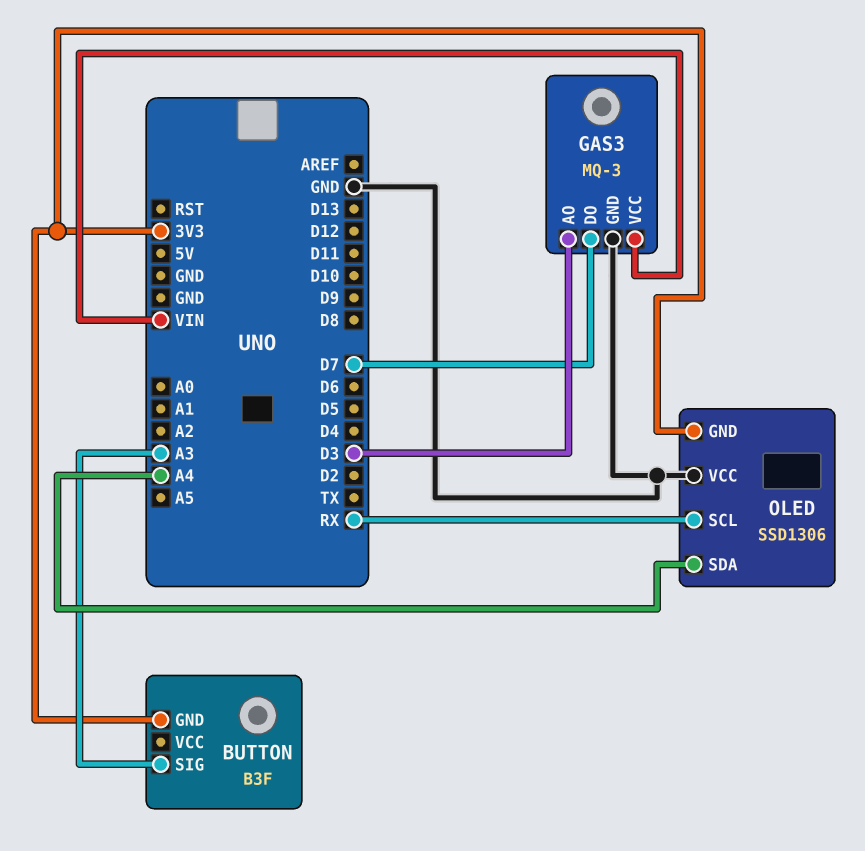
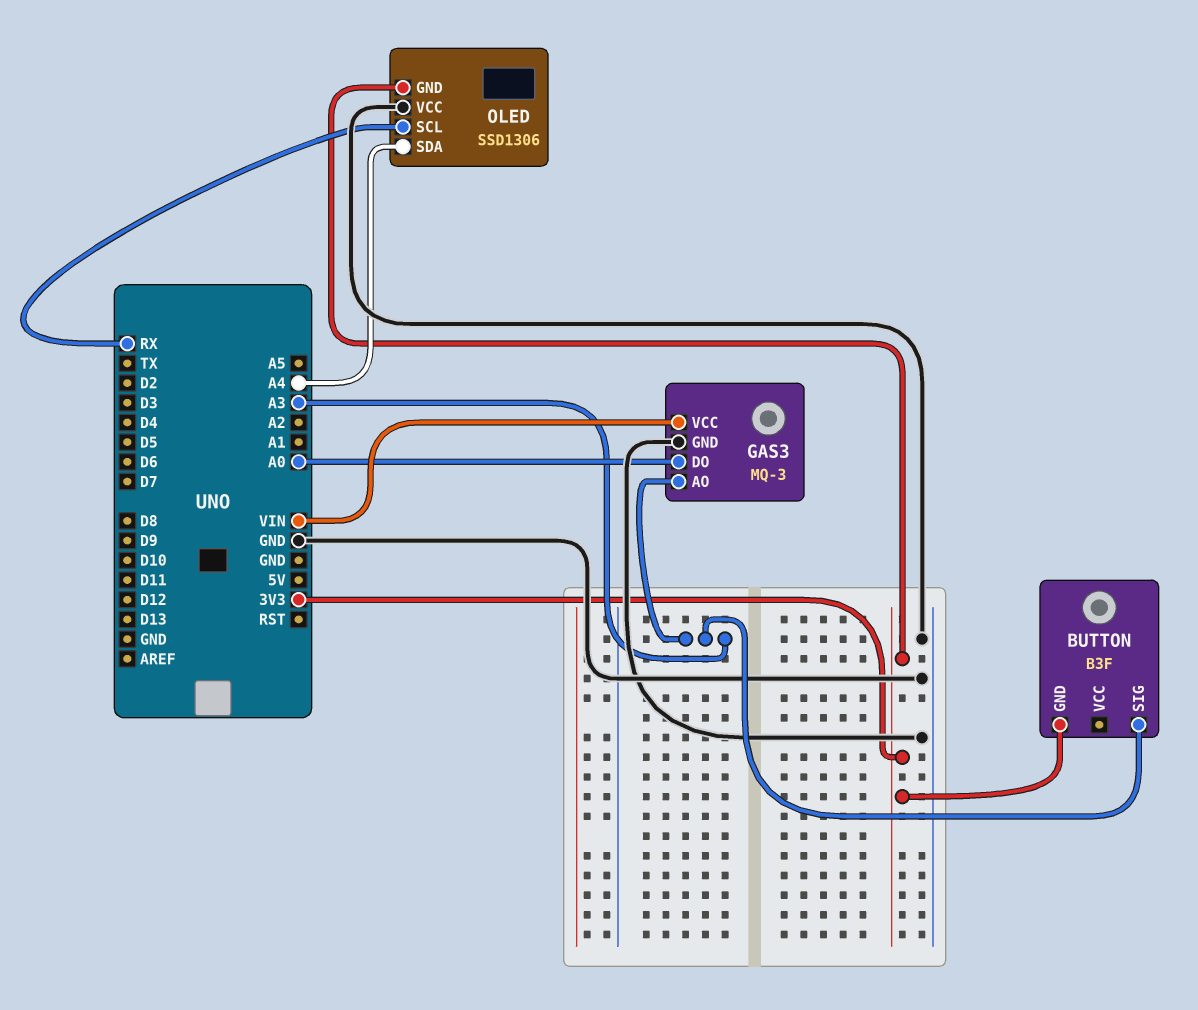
GAS3 pin AO: D3 -> A3
GAS3 pin DO: D7 -> A0

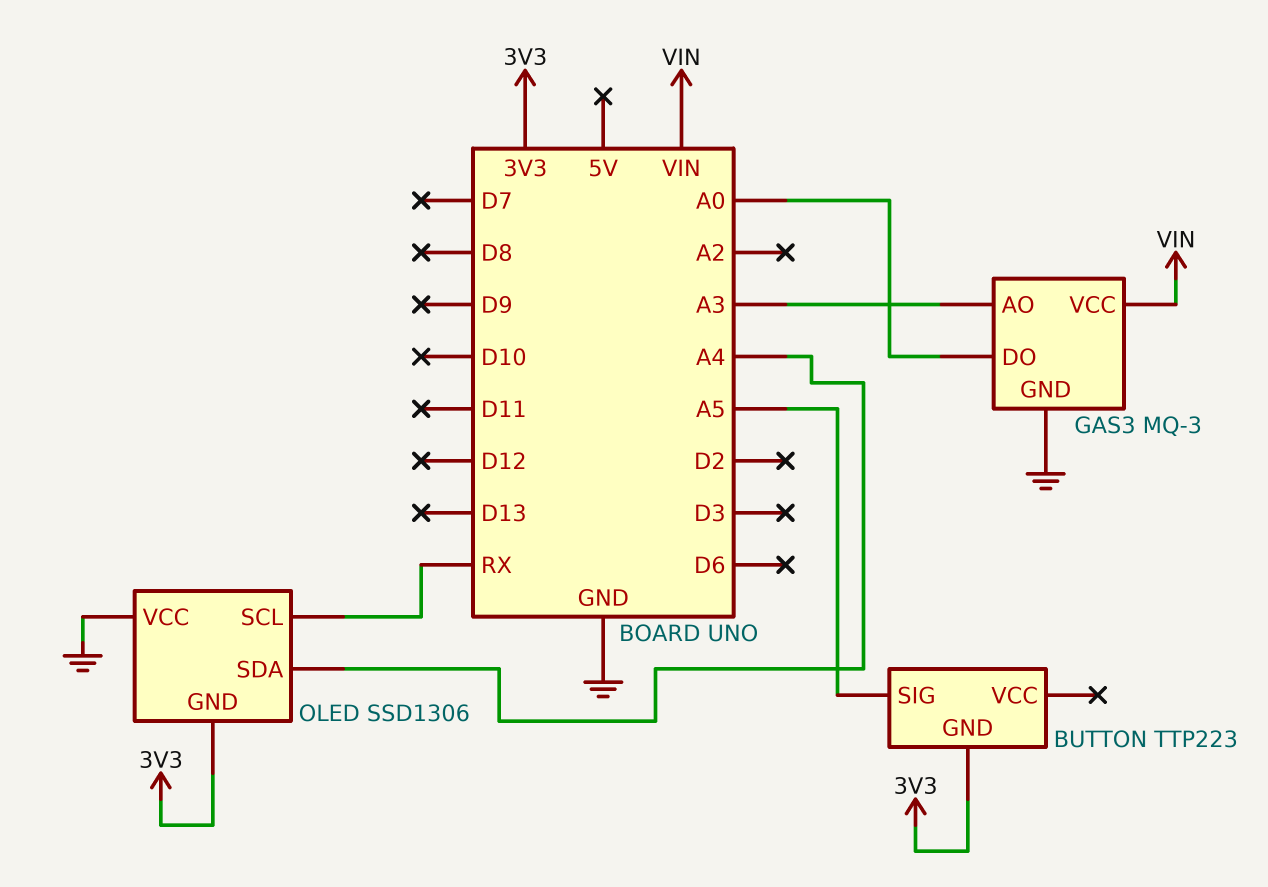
BUTTON: B3F -> TTP223
BUTTON pin SIG: A3 -> A5

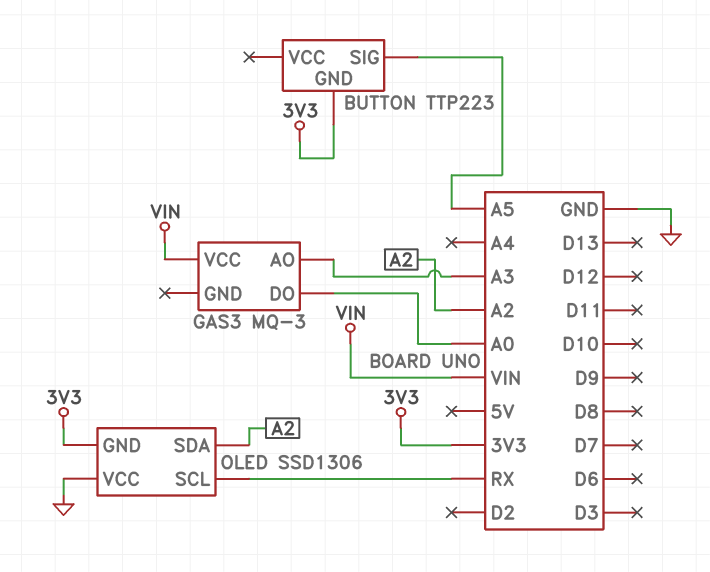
GAS3 pin GND: GND -> none
OLED pin SDA: A4 -> A2

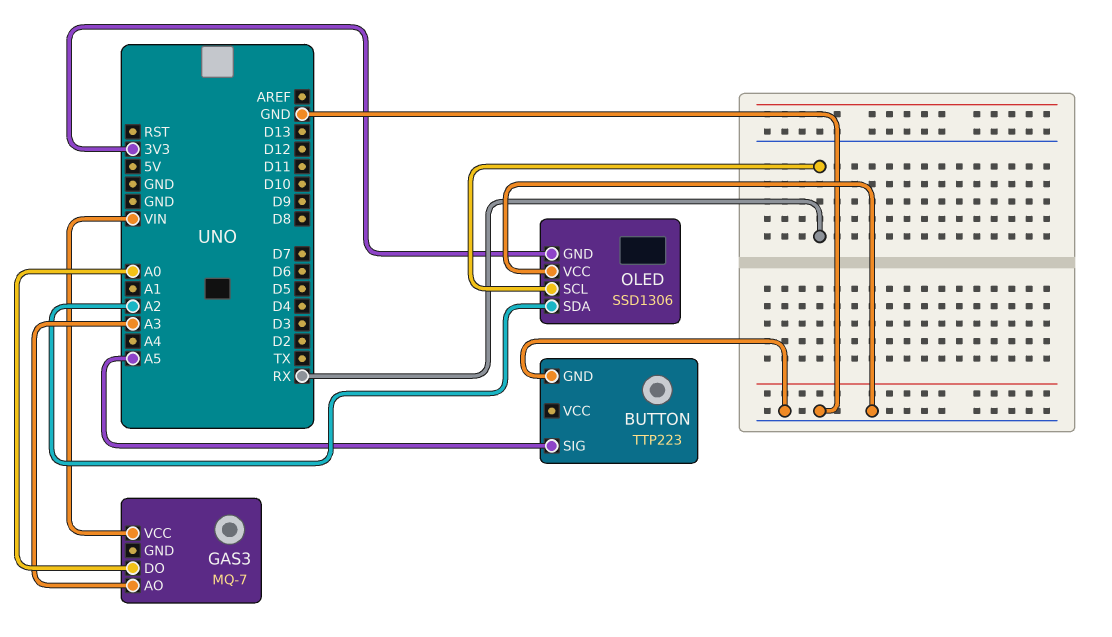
BUTTON pin GND: 3V3 -> GND
GAS3: MQ-3 -> MQ-7

